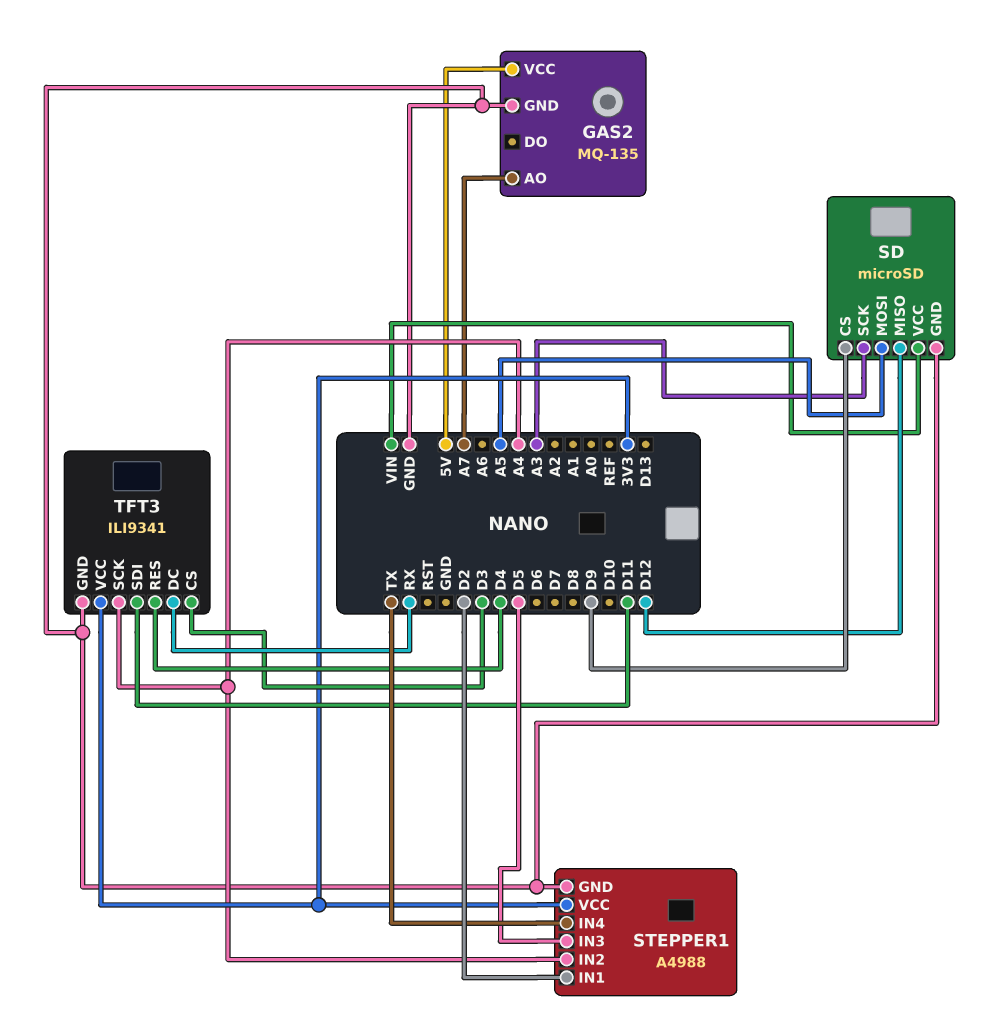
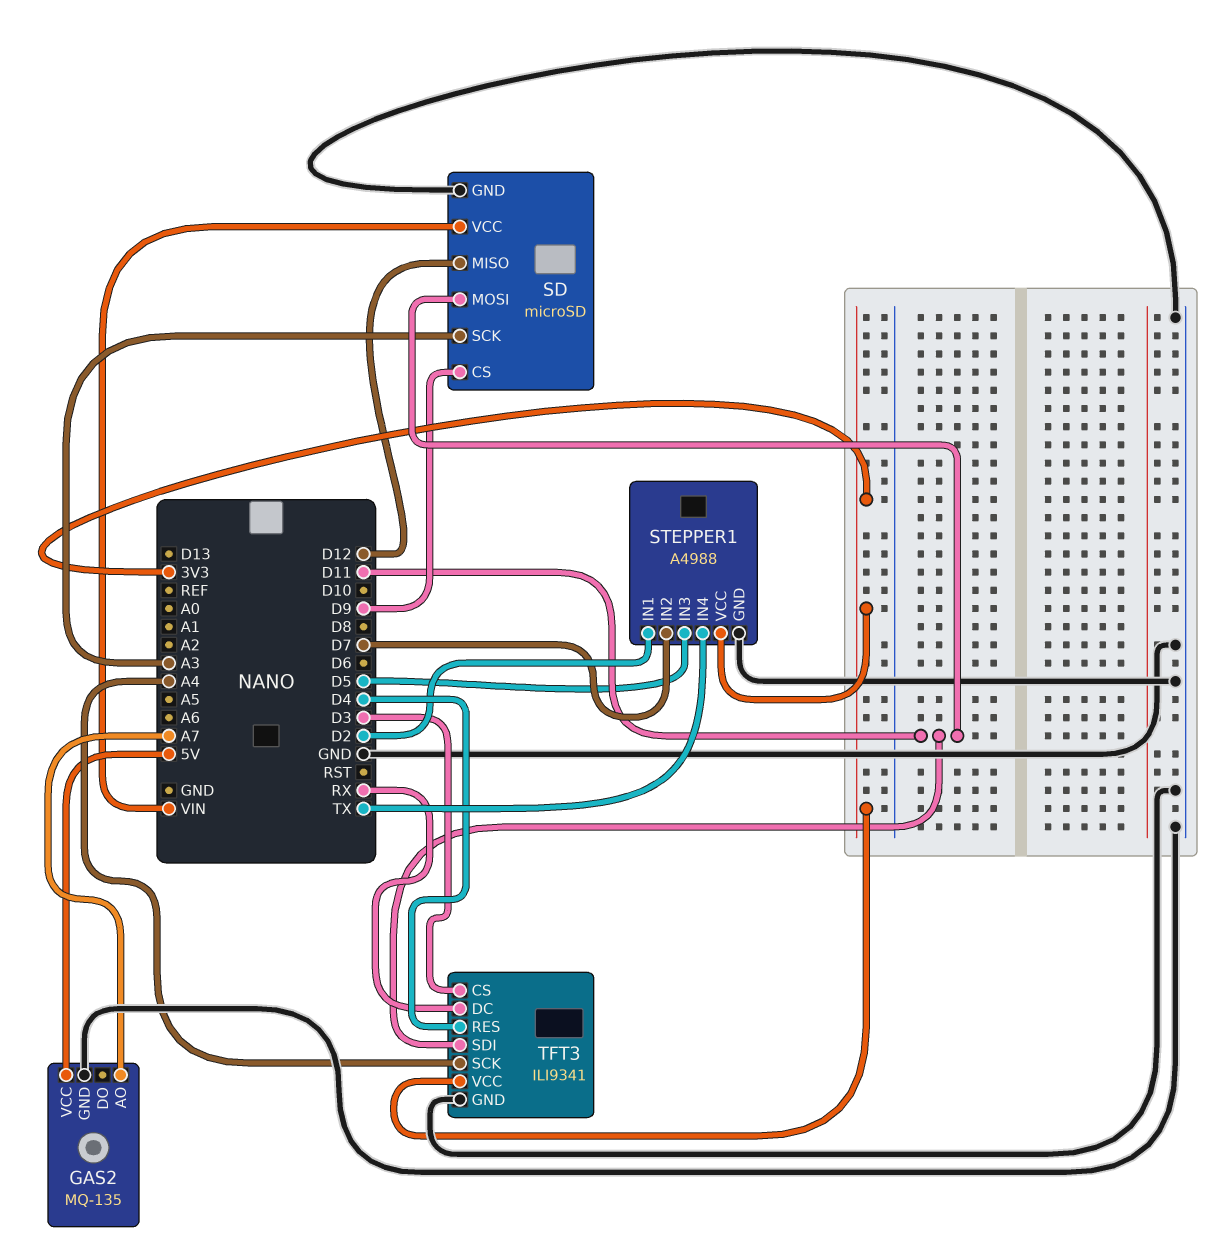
SD pin MOSI: A5 -> D11
STEPPER1 pin IN2: A4 -> D7

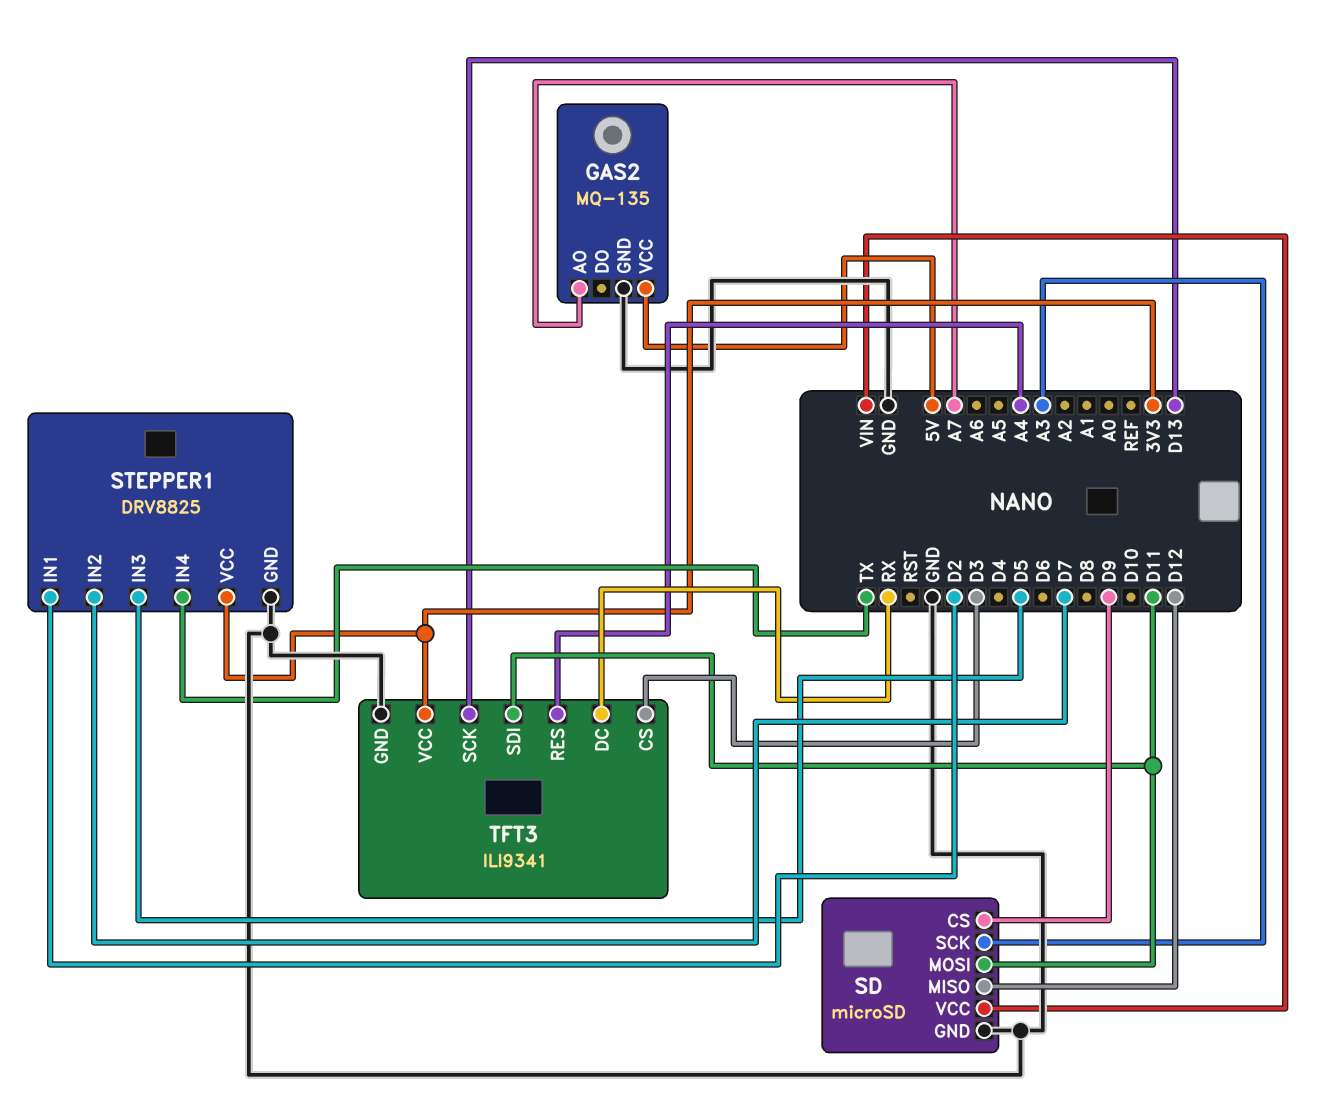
STEPPER1: A4988 -> DRV8825
TFT3 pin RES: D4 -> A4
TFT3 pin SCK: A4 -> D13

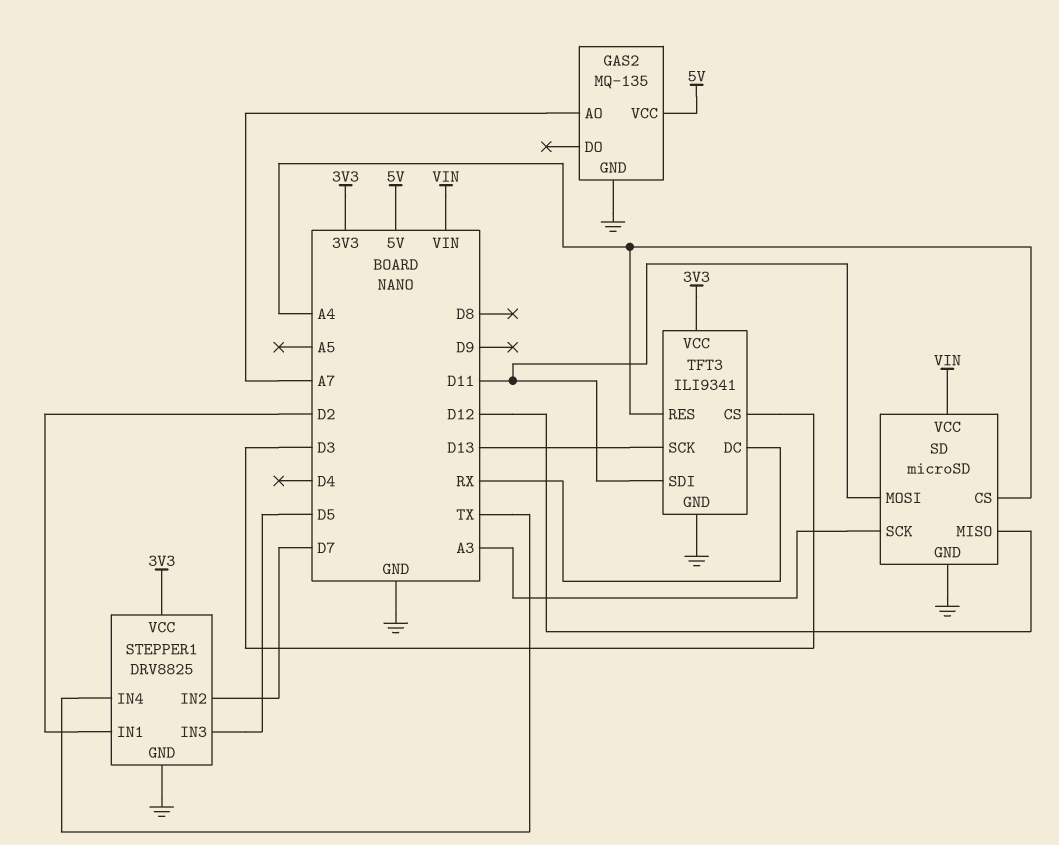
SD pin CS: D9 -> A4

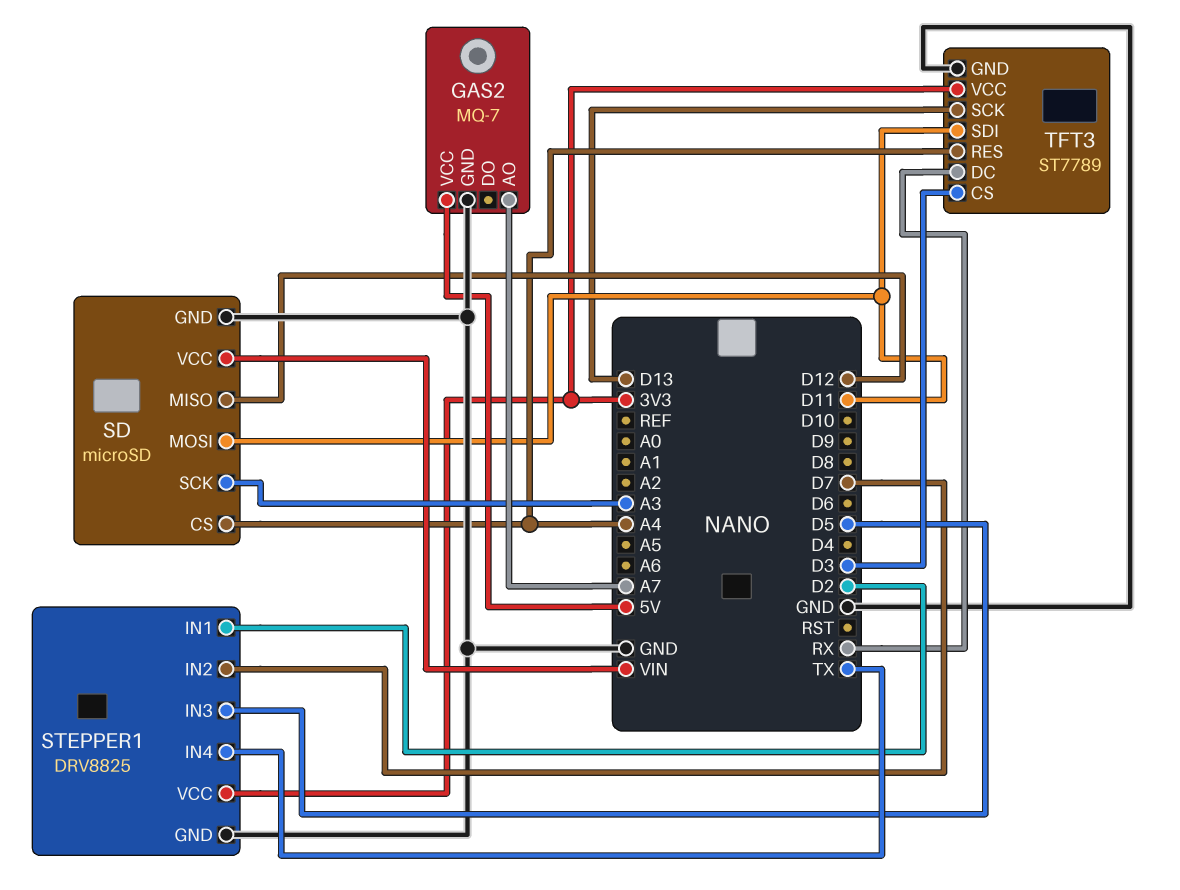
GAS2: MQ-135 -> MQ-7
TFT3: ILI9341 -> ST7789

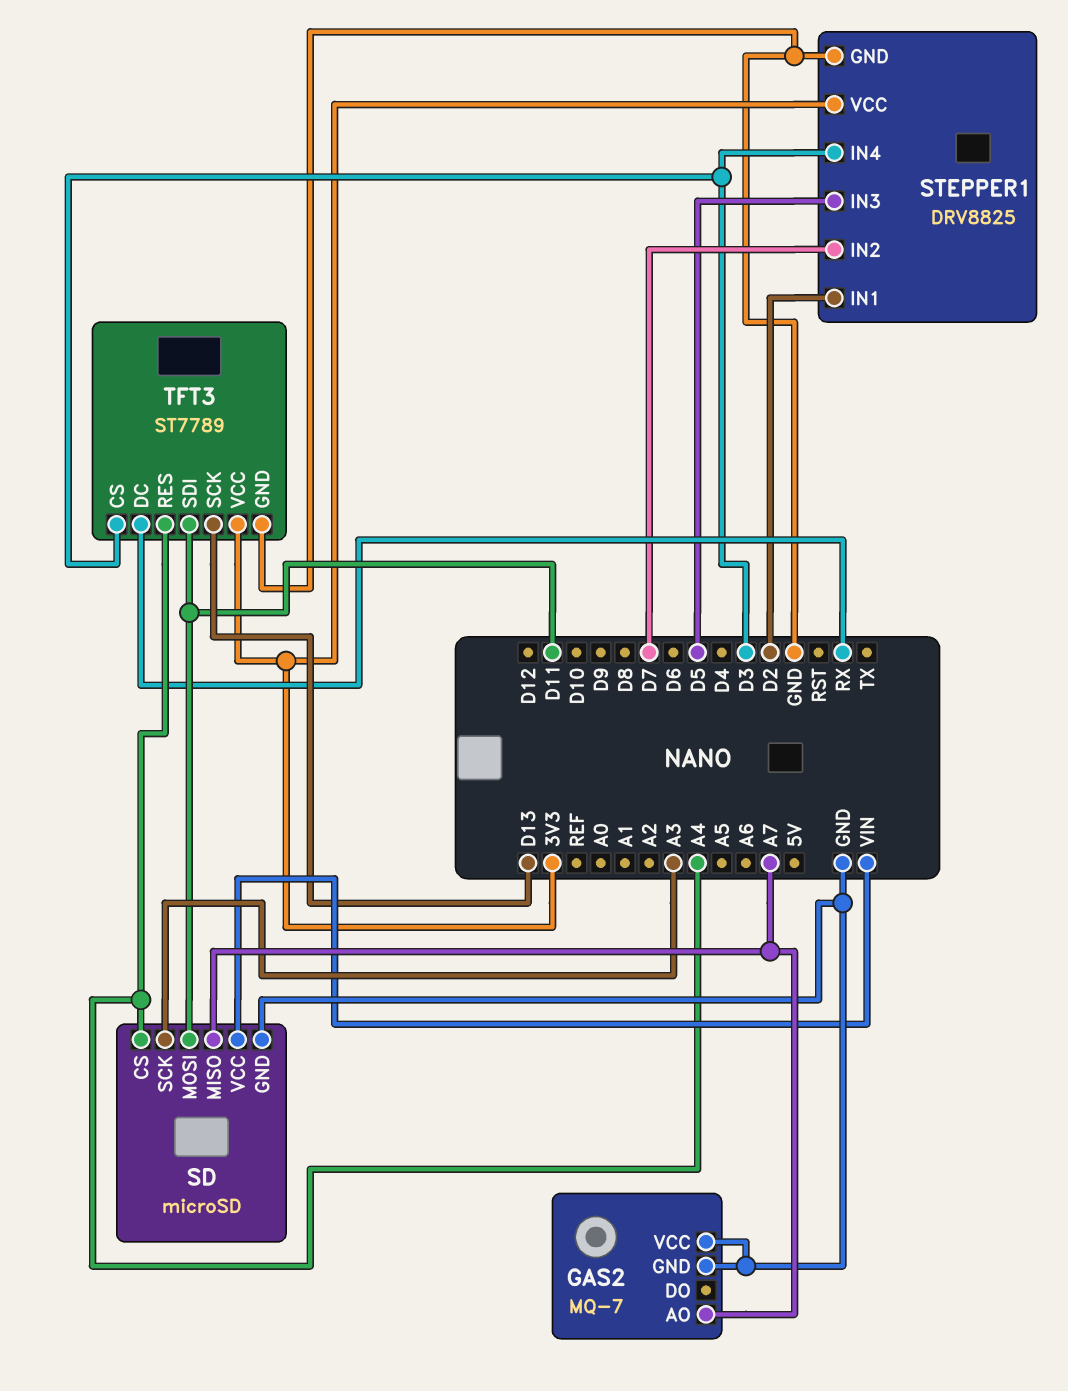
GAS2 pin VCC: 5V -> GND
SD pin MISO: D12 -> A7
STEPPER1 pin IN4: TX -> D3

